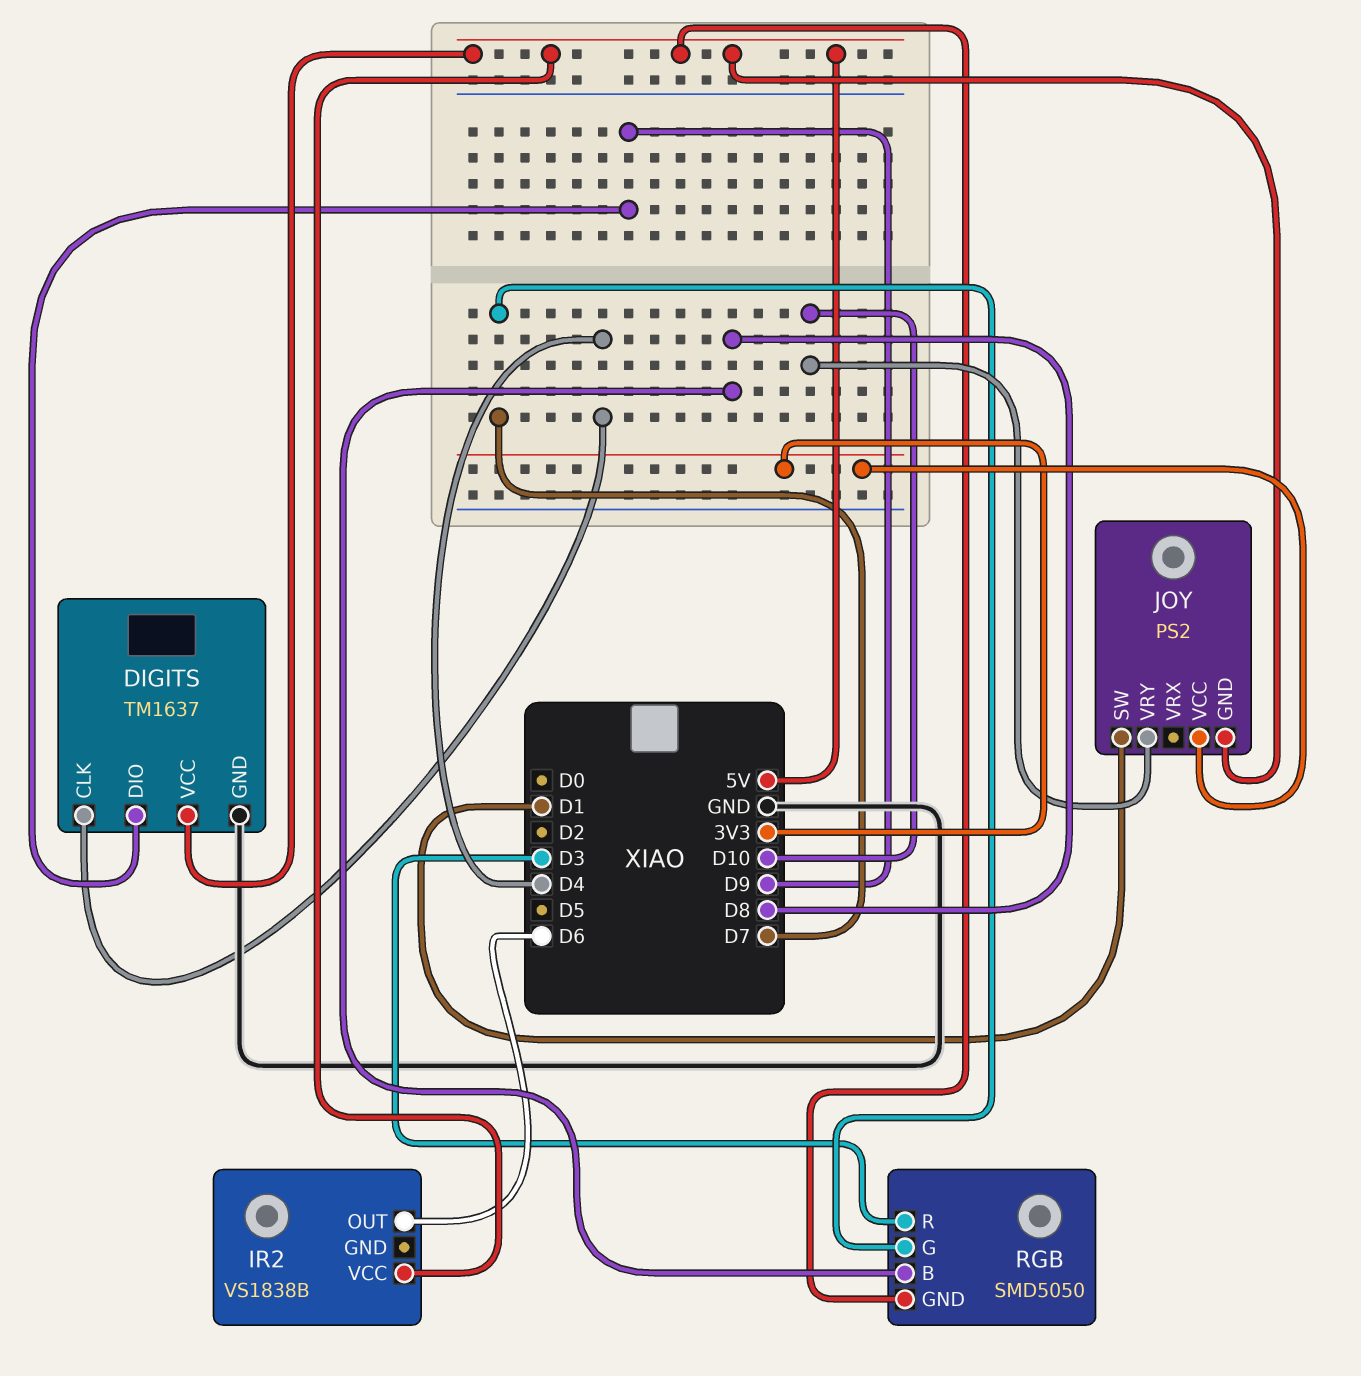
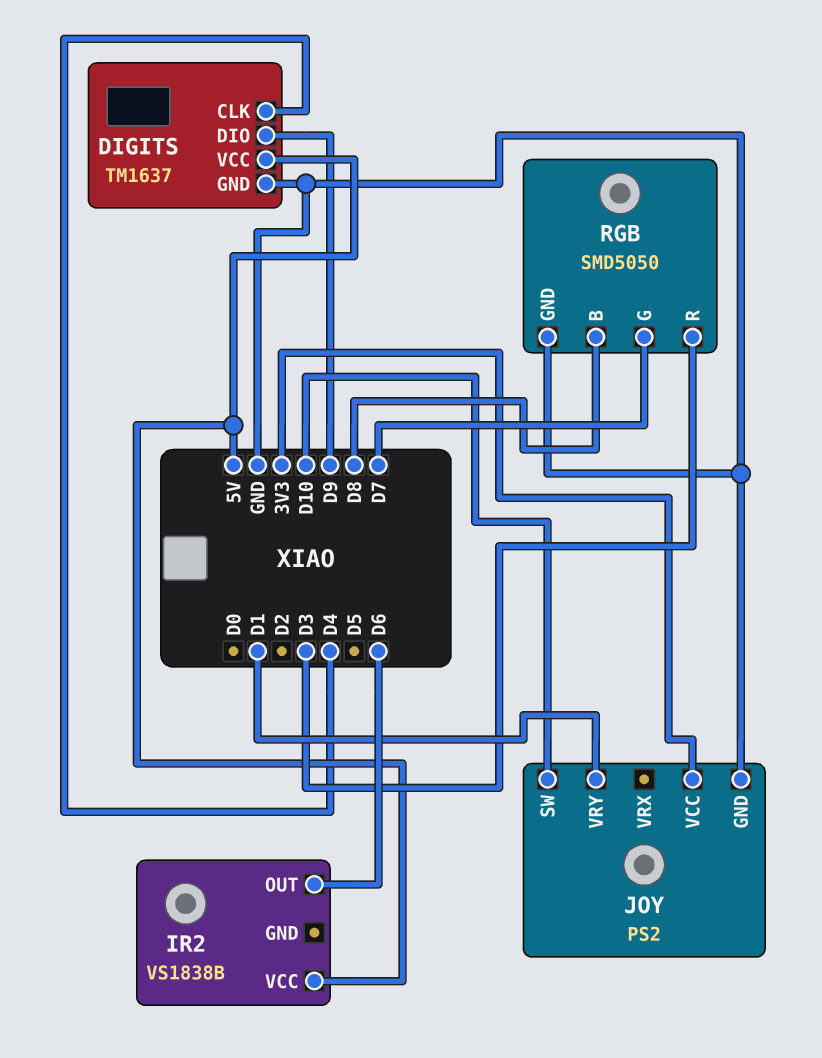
JOY pin GND: 5V -> GND
JOY pin SW: D1 -> D10
JOY pin VRY: D10 -> D1
RGB pin GND: 5V -> GND

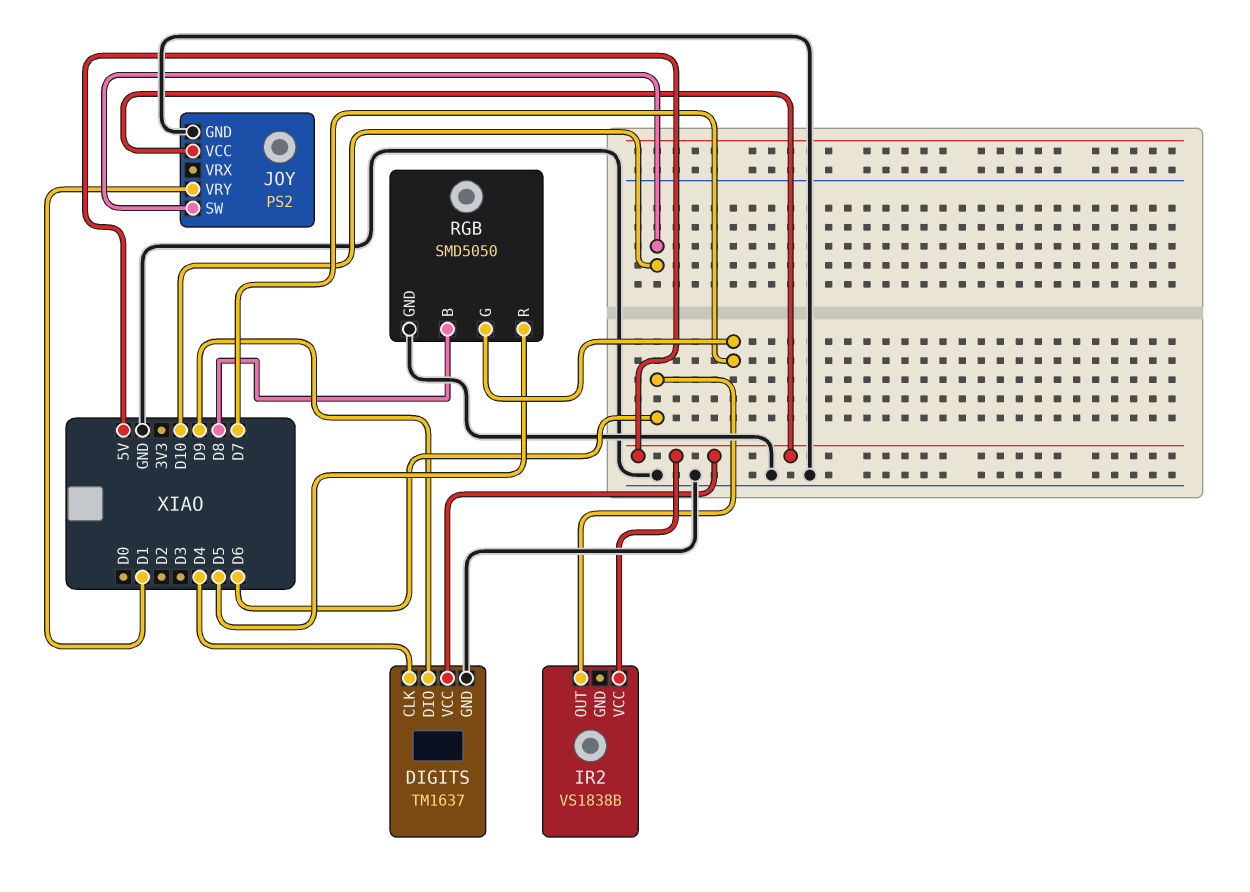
JOY pin VCC: 3V3 -> 5V
RGB pin R: D3 -> D5

